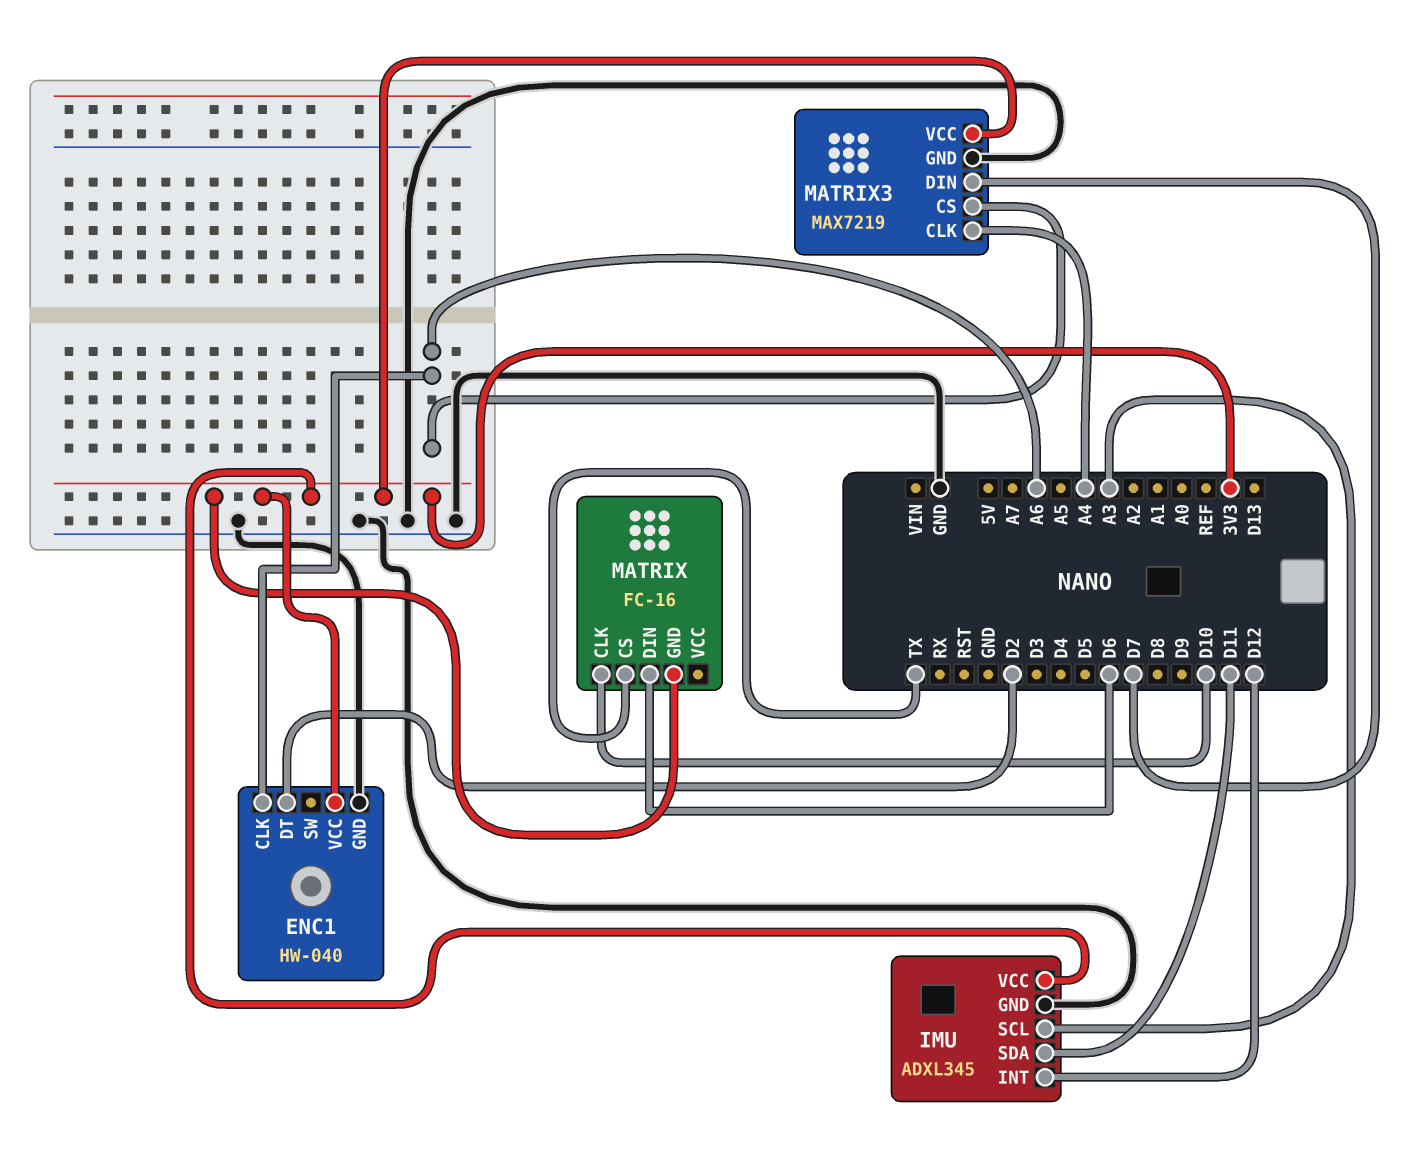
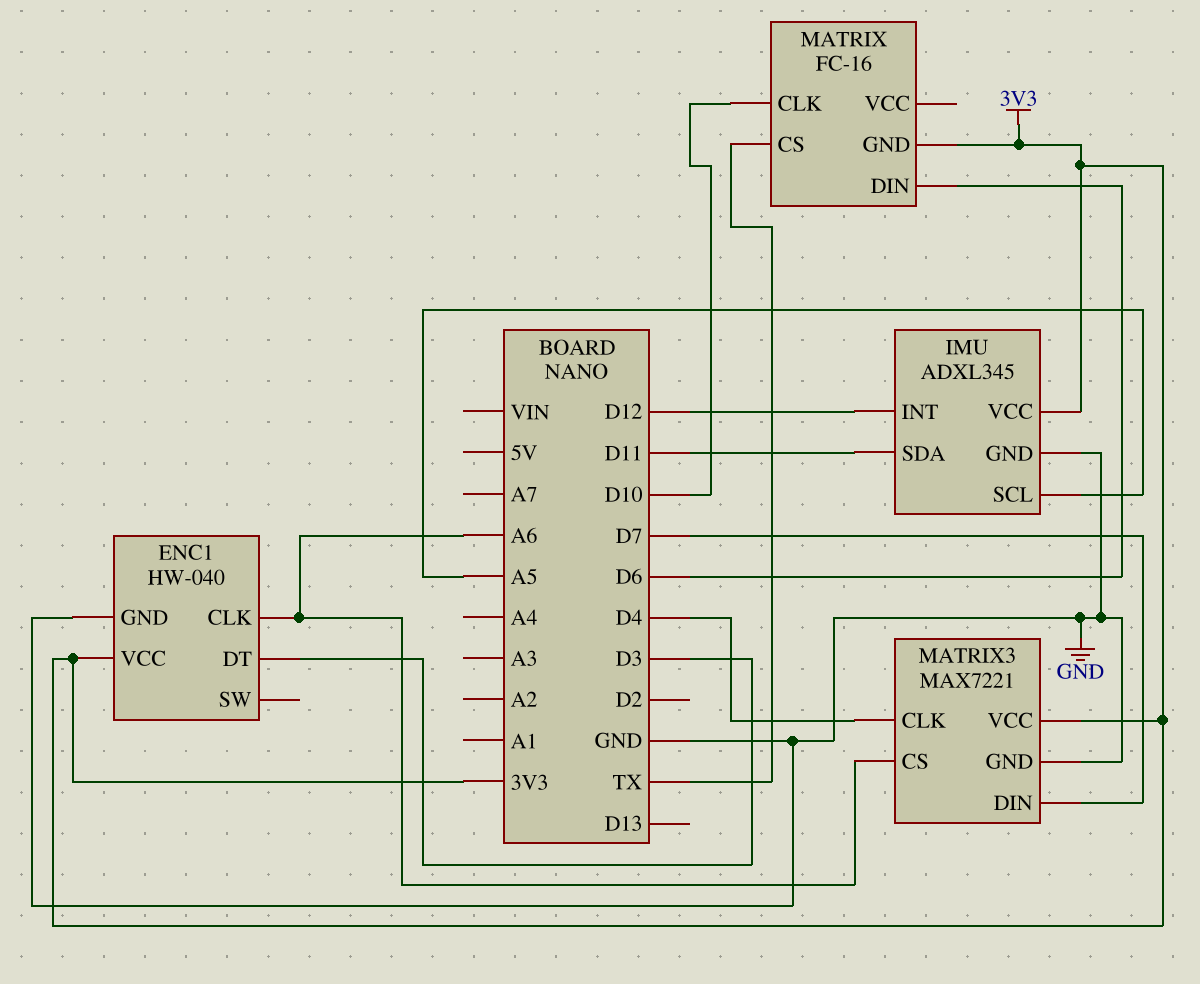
ENC1 pin DT: D2 -> D3
IMU pin SCL: A3 -> A5
MATRIX3: MAX7219 -> MAX7221
MATRIX3 pin CLK: A4 -> D4

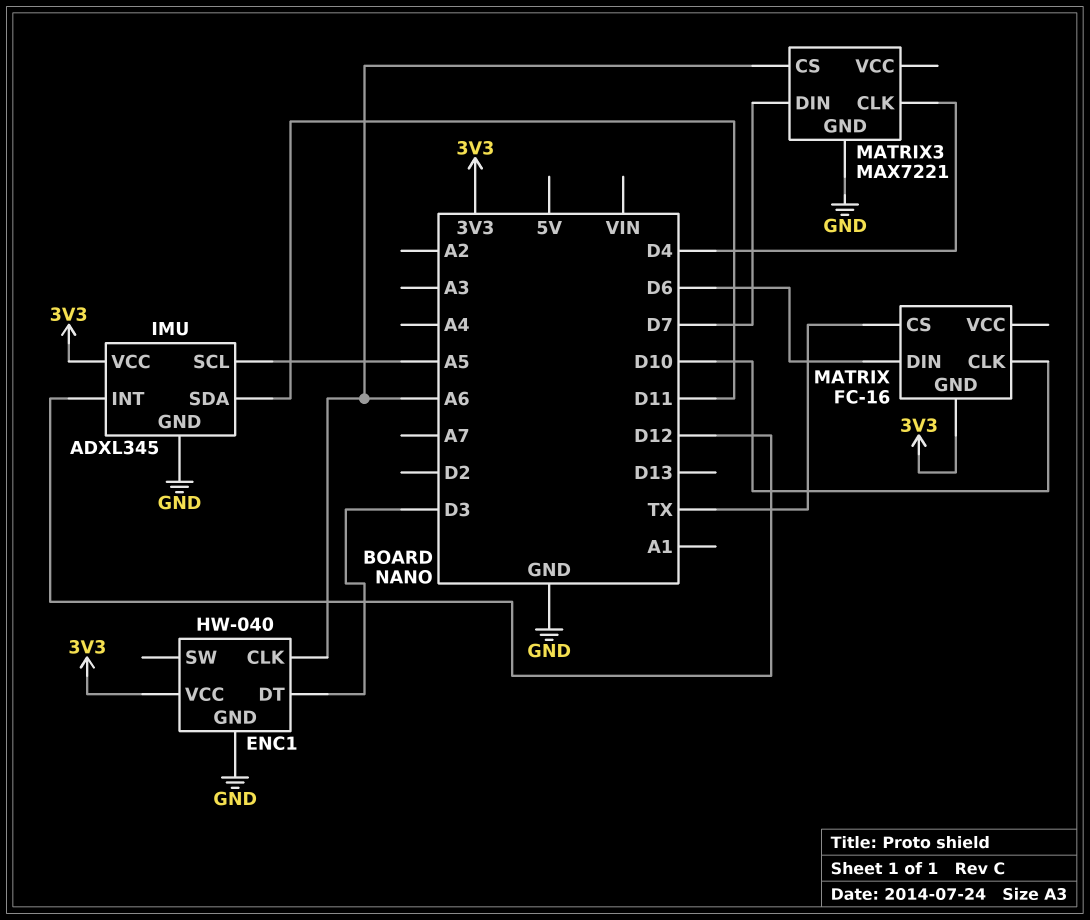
MATRIX3 pin VCC: 3V3 -> none

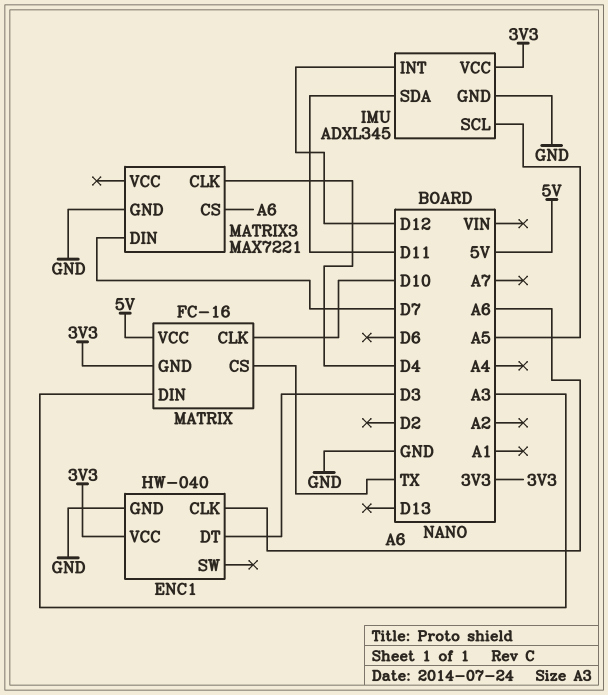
MATRIX pin DIN: D6 -> A3
MATRIX pin VCC: none -> 5V

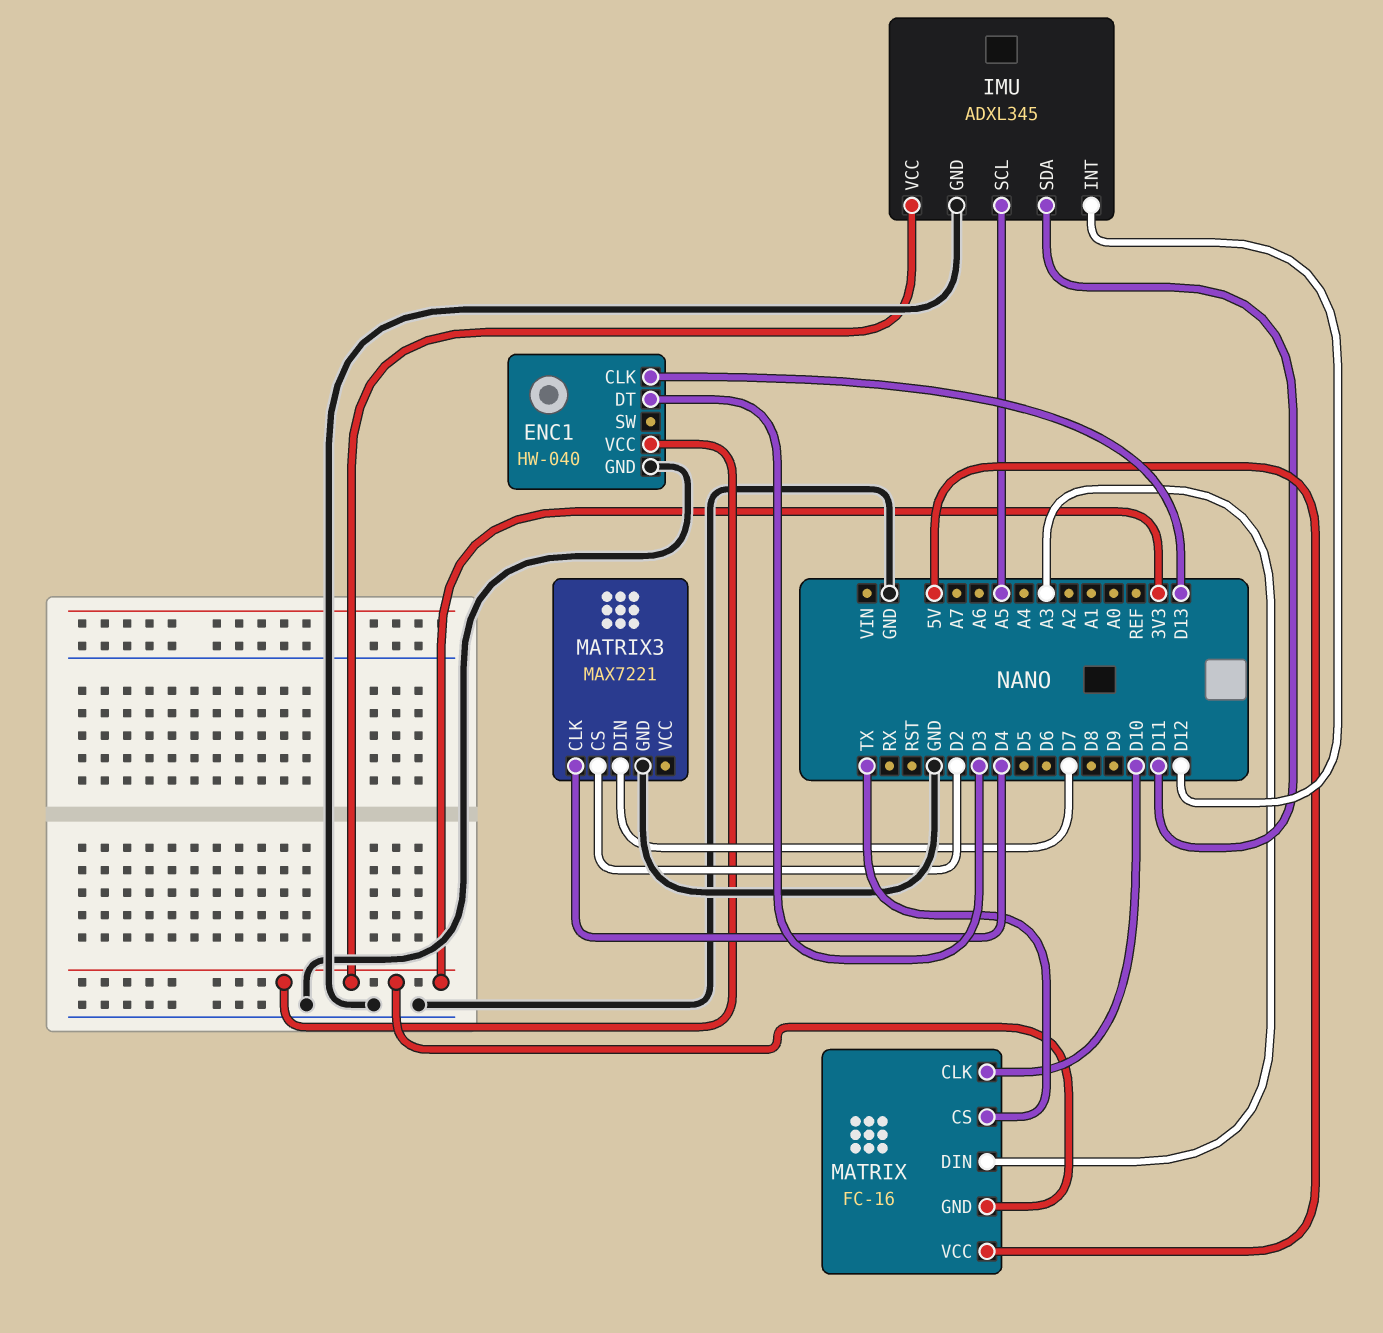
ENC1 pin CLK: A6 -> D13
MATRIX3 pin CS: A6 -> D2

